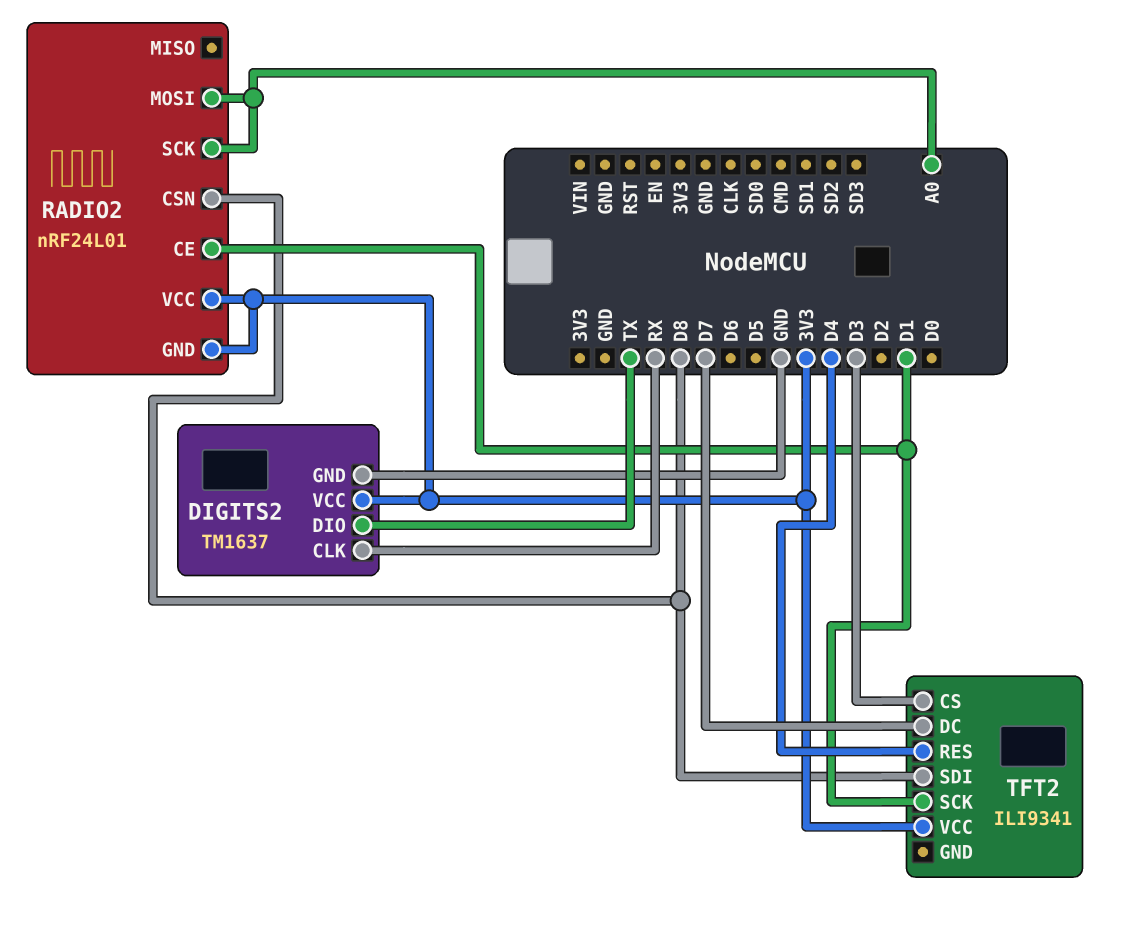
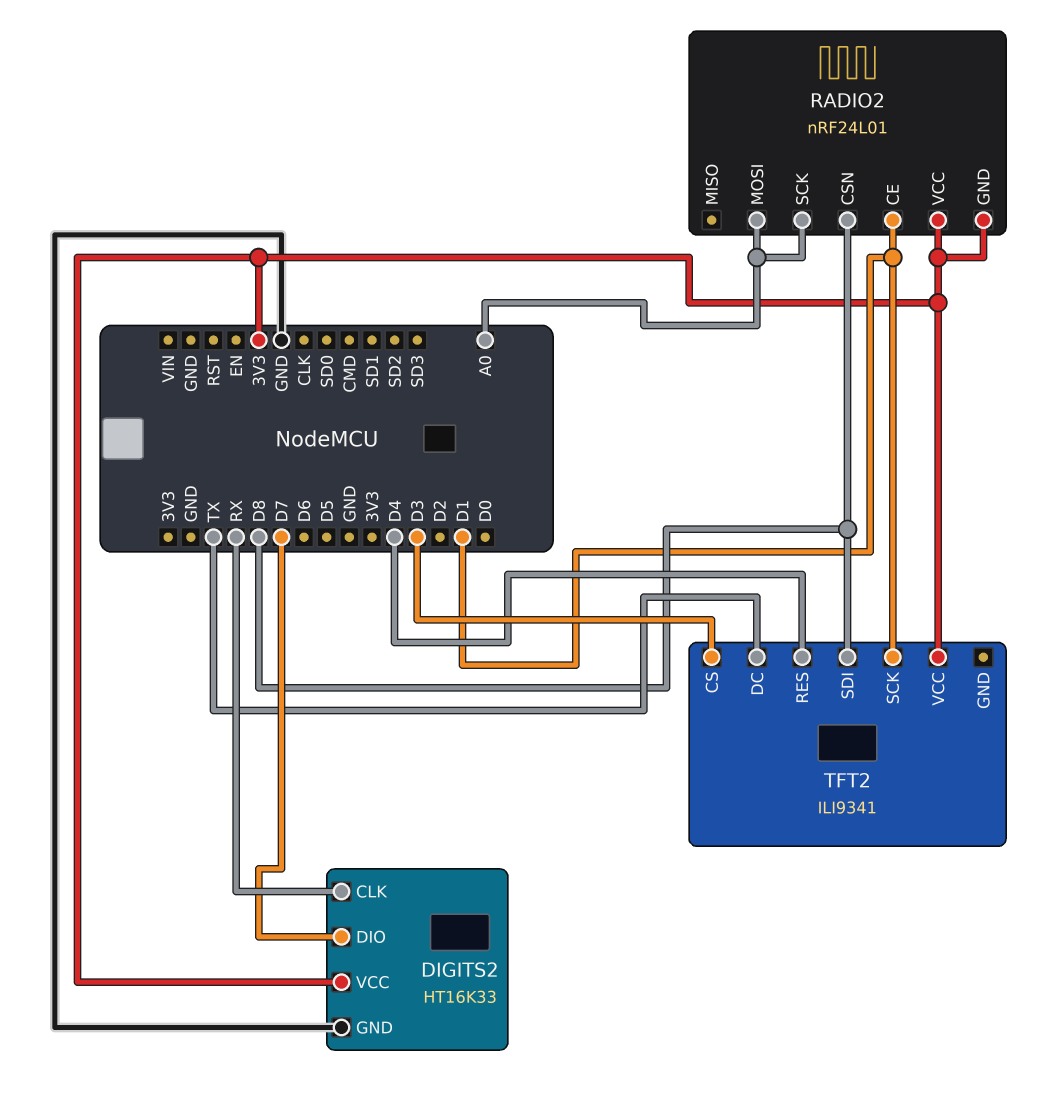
DIGITS2: TM1637 -> HT16K33
DIGITS2 pin DIO: TX -> D7
TFT2 pin DC: D7 -> TX

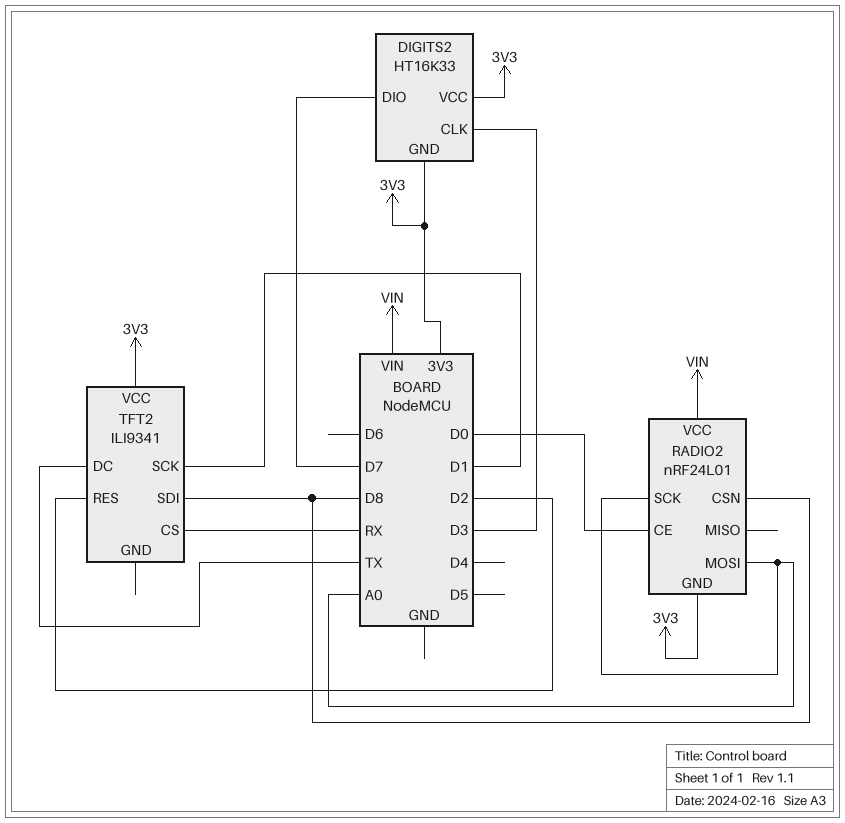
DIGITS2 pin CLK: RX -> D3
DIGITS2 pin GND: GND -> 3V3
RADIO2 pin CE: D1 -> D0
RADIO2 pin VCC: 3V3 -> VIN
TFT2 pin CS: D3 -> RX
TFT2 pin RES: D4 -> D2

